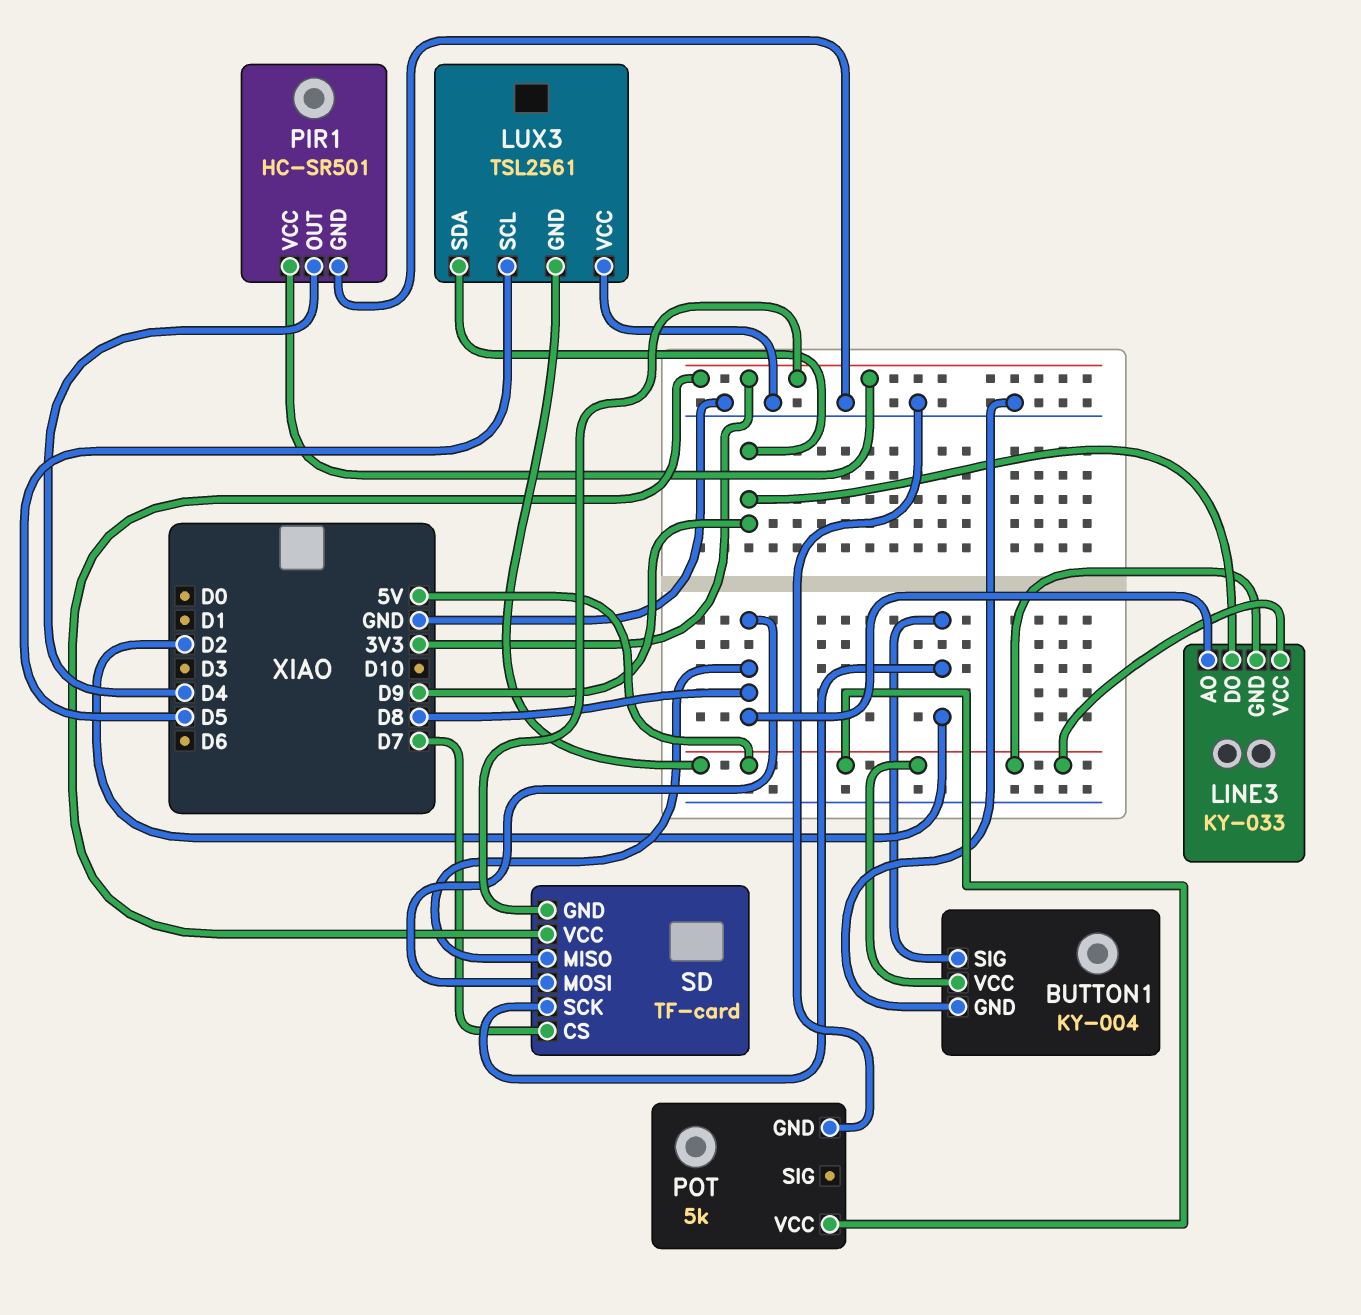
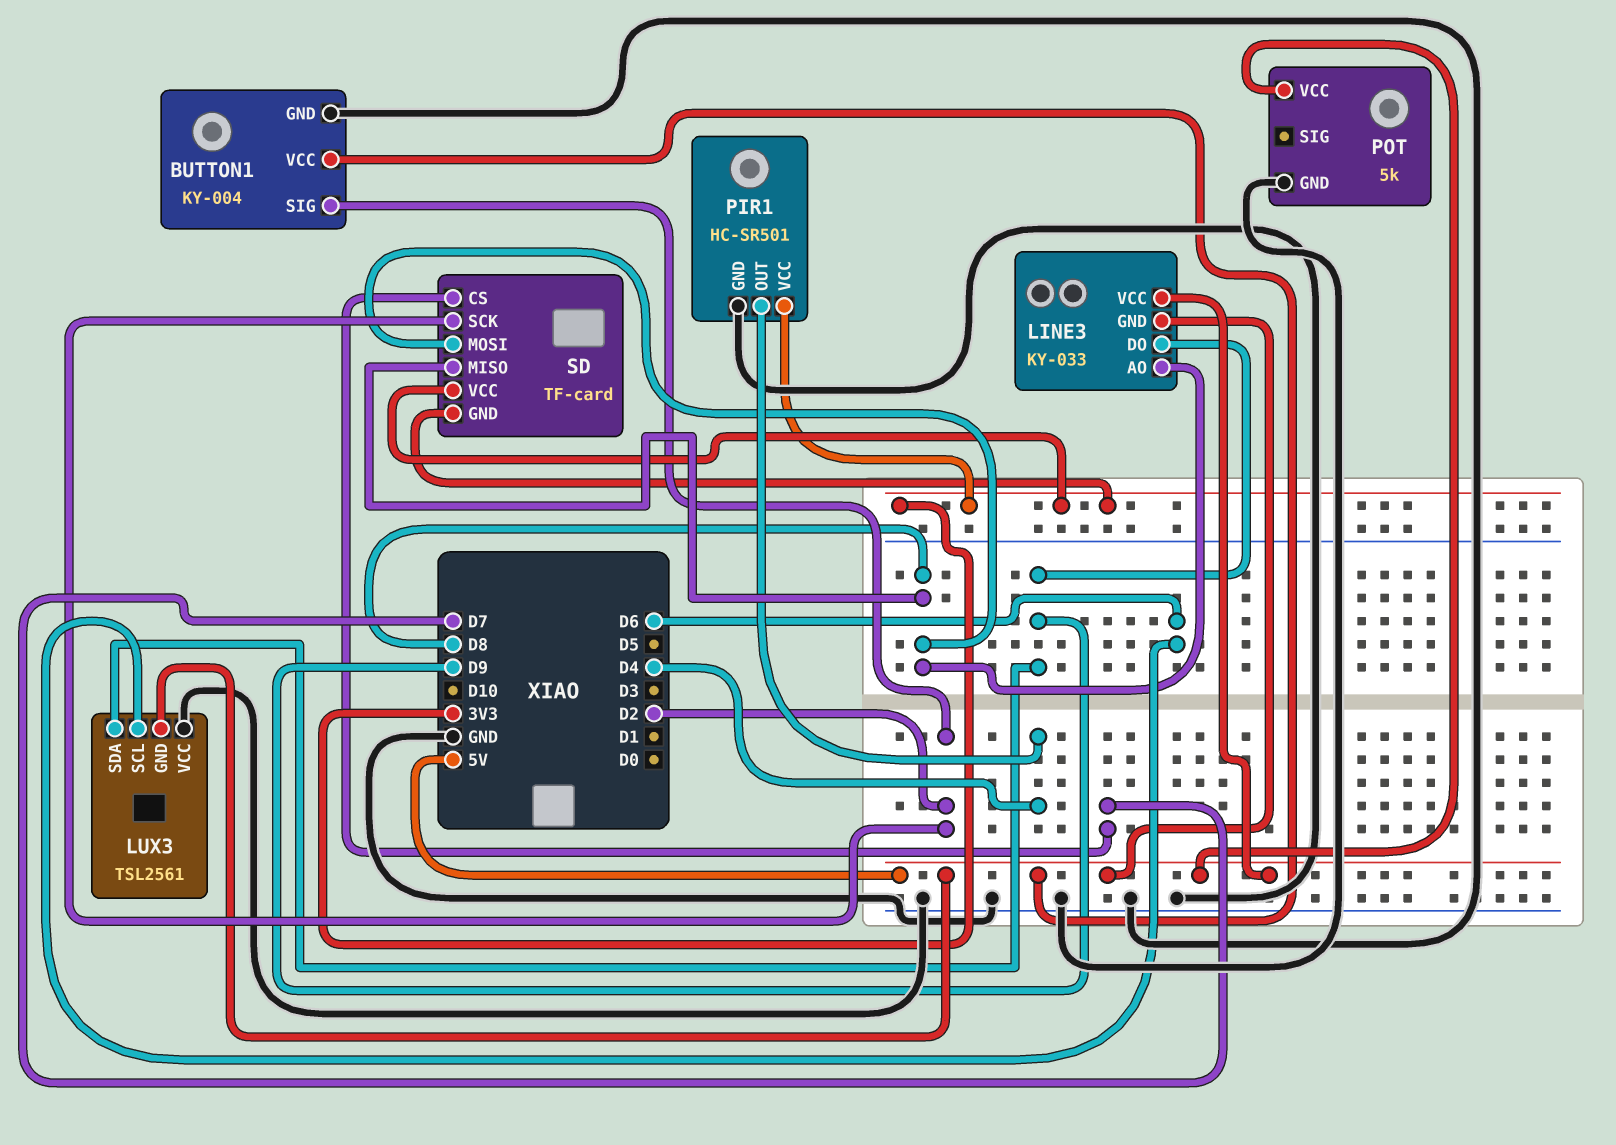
LUX3 pin SCL: D5 -> D6

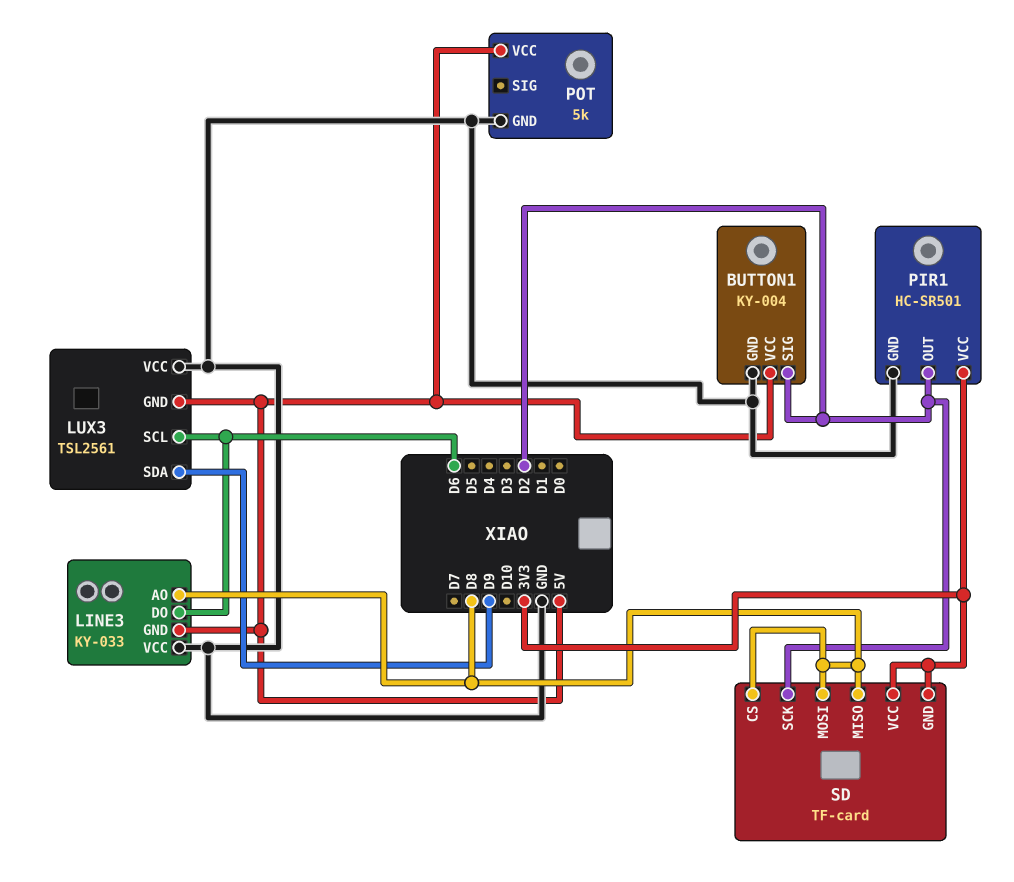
LINE3 pin DO: D9 -> D6
LINE3 pin VCC: 5V -> GND
PIR1 pin OUT: D4 -> D2
SD pin CS: D7 -> D8

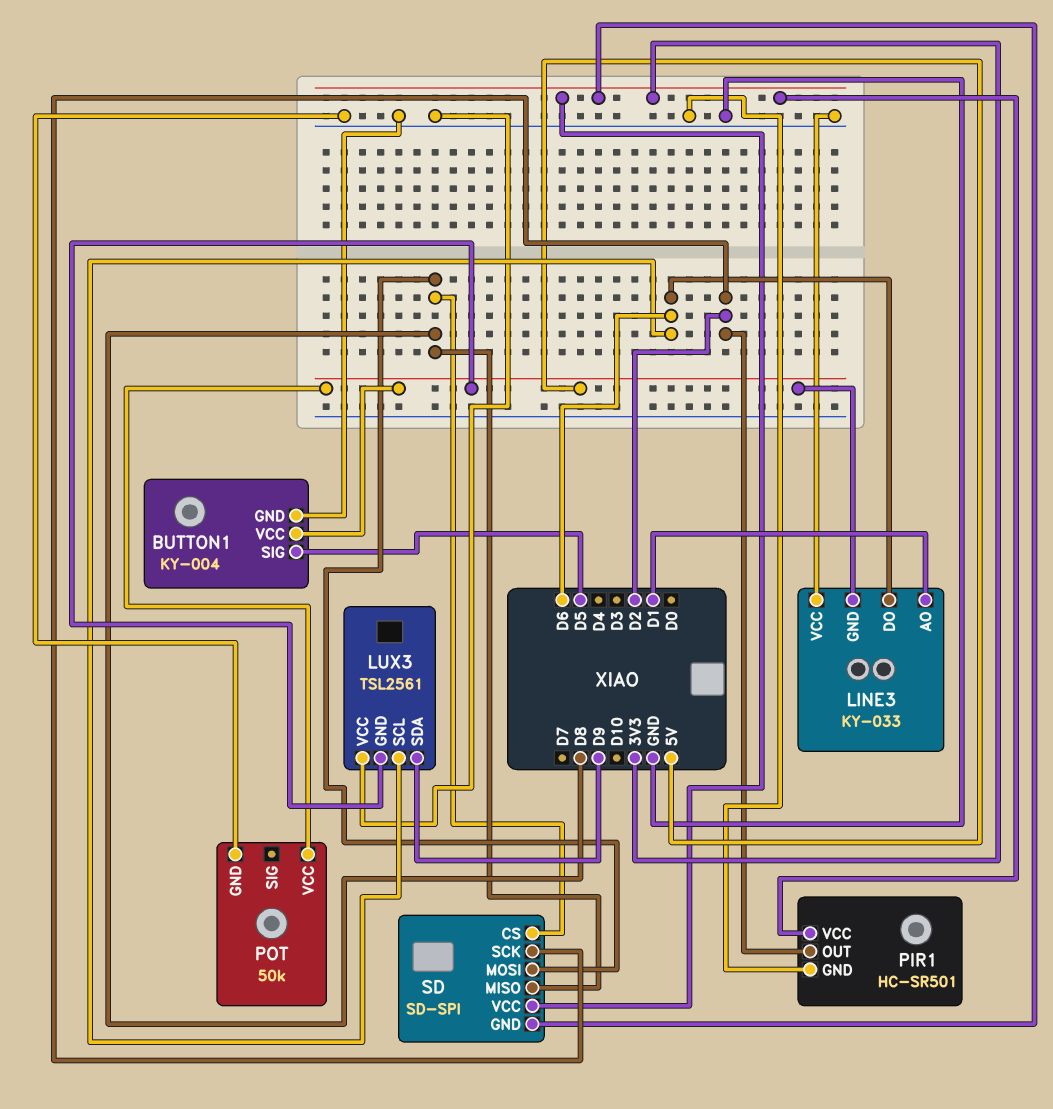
BUTTON1 pin SIG: D2 -> D5
LINE3 pin AO: D8 -> D1
POT: 5k -> 50k
SD: TF-card -> SD-SPI

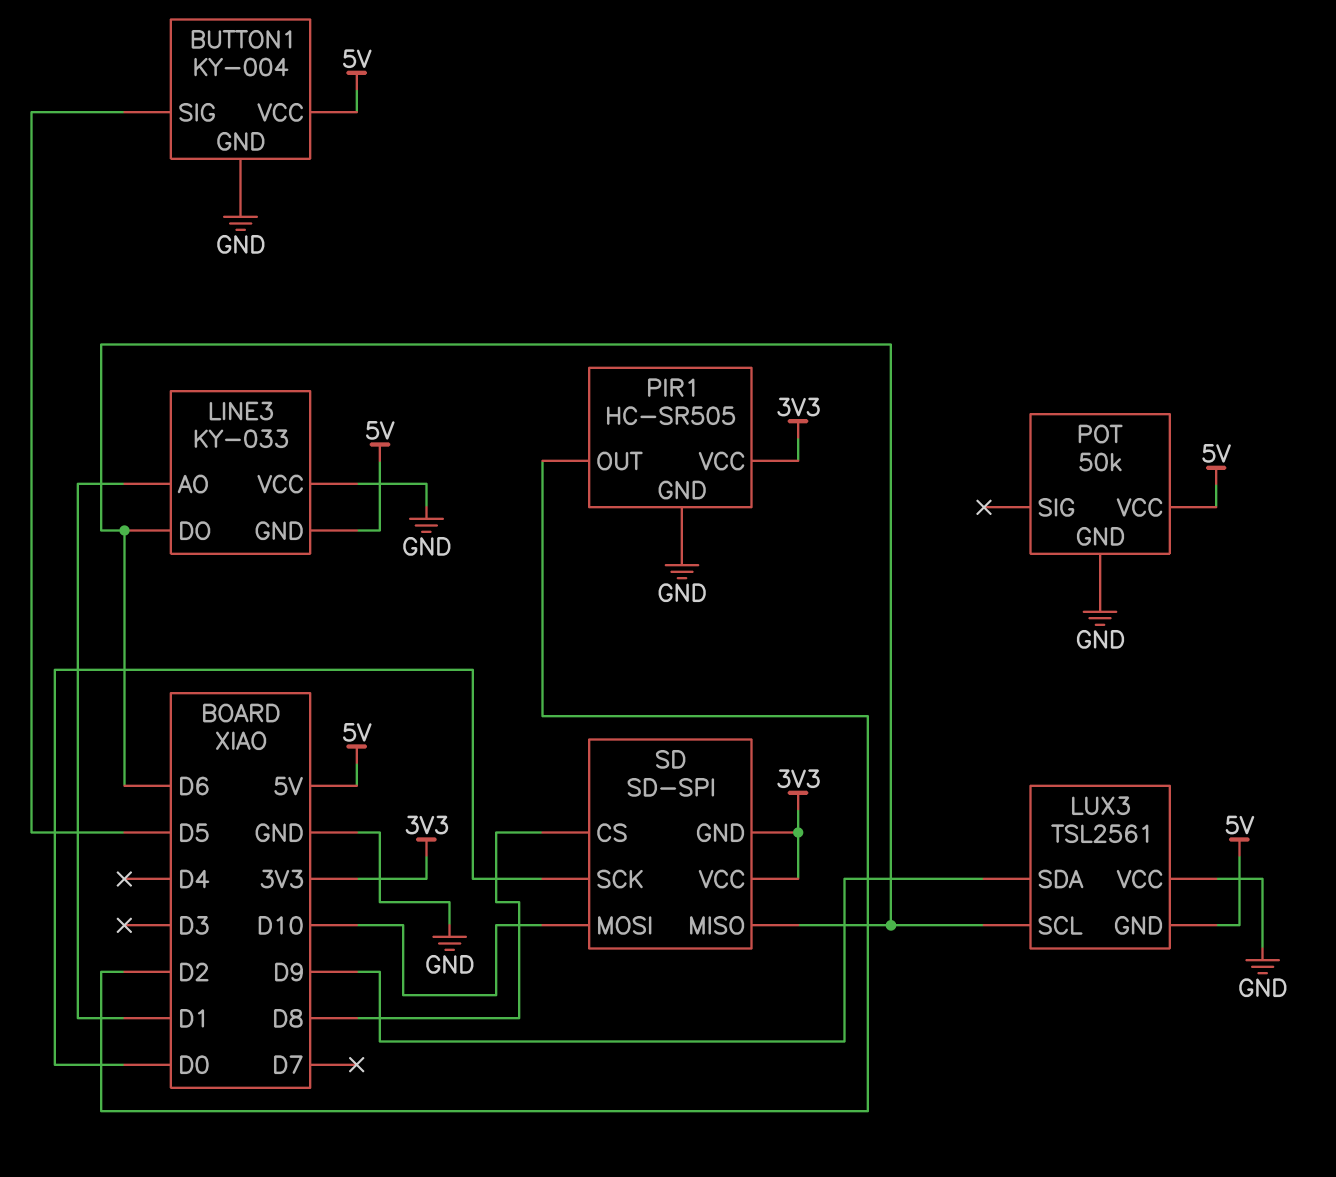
PIR1: HC-SR501 -> HC-SR505
SD pin MISO: D8 -> D6
SD pin MOSI: D8 -> D10
SD pin SCK: D2 -> D0

